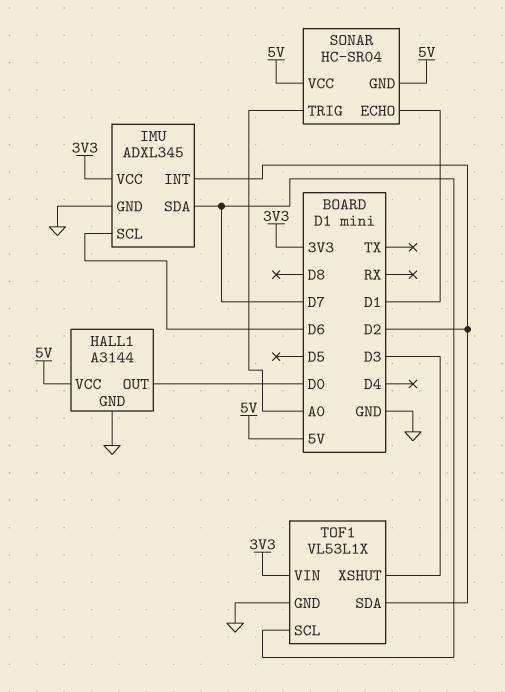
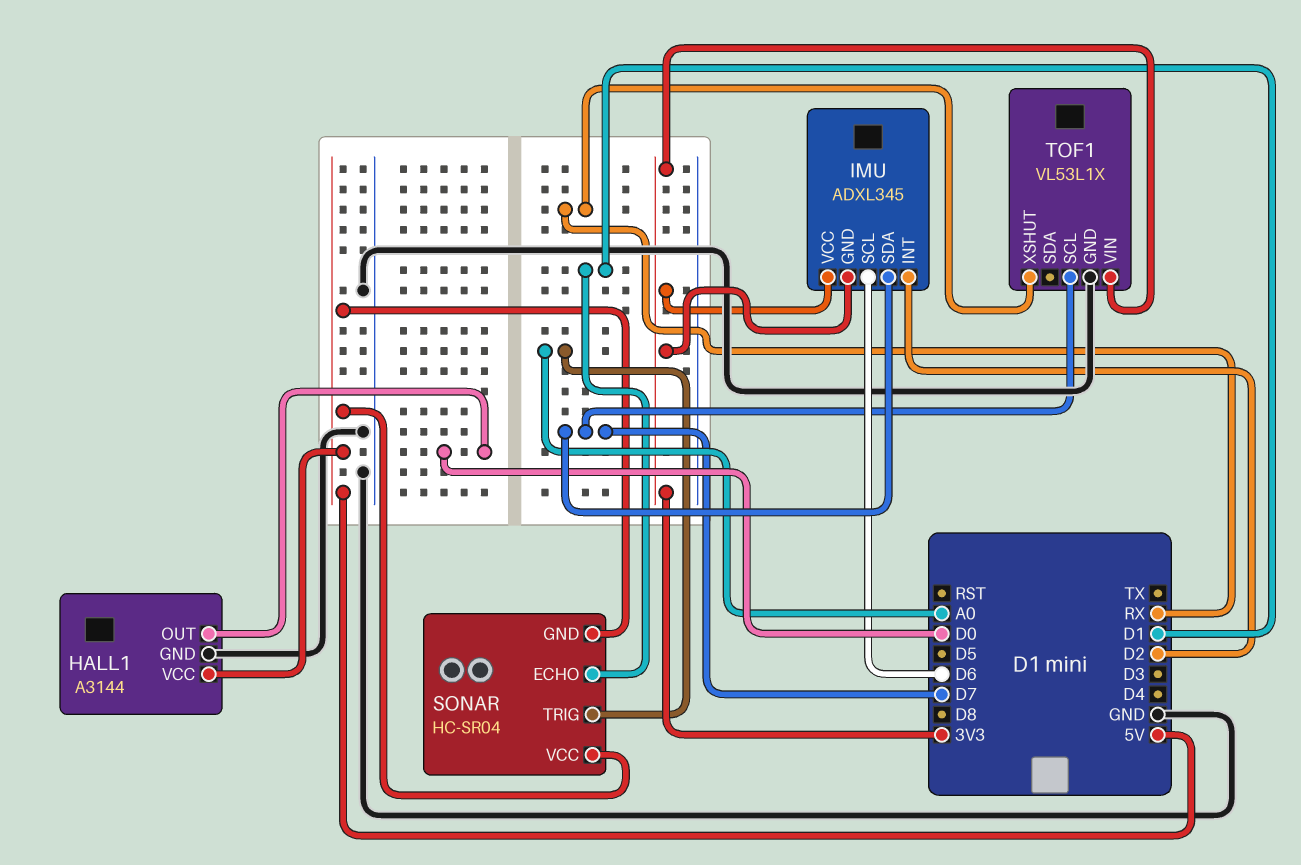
IMU pin GND: GND -> 3V3
TOF1 pin SDA: D2 -> none
TOF1 pin XSHUT: D3 -> RX

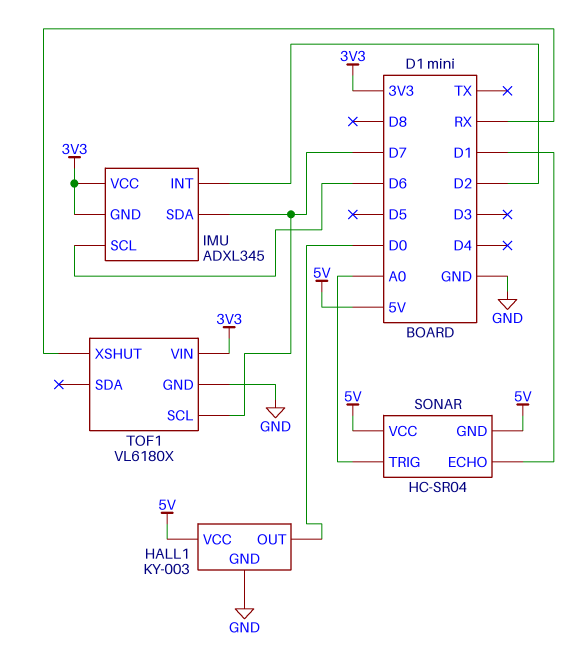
HALL1: A3144 -> KY-003
TOF1: VL53L1X -> VL6180X

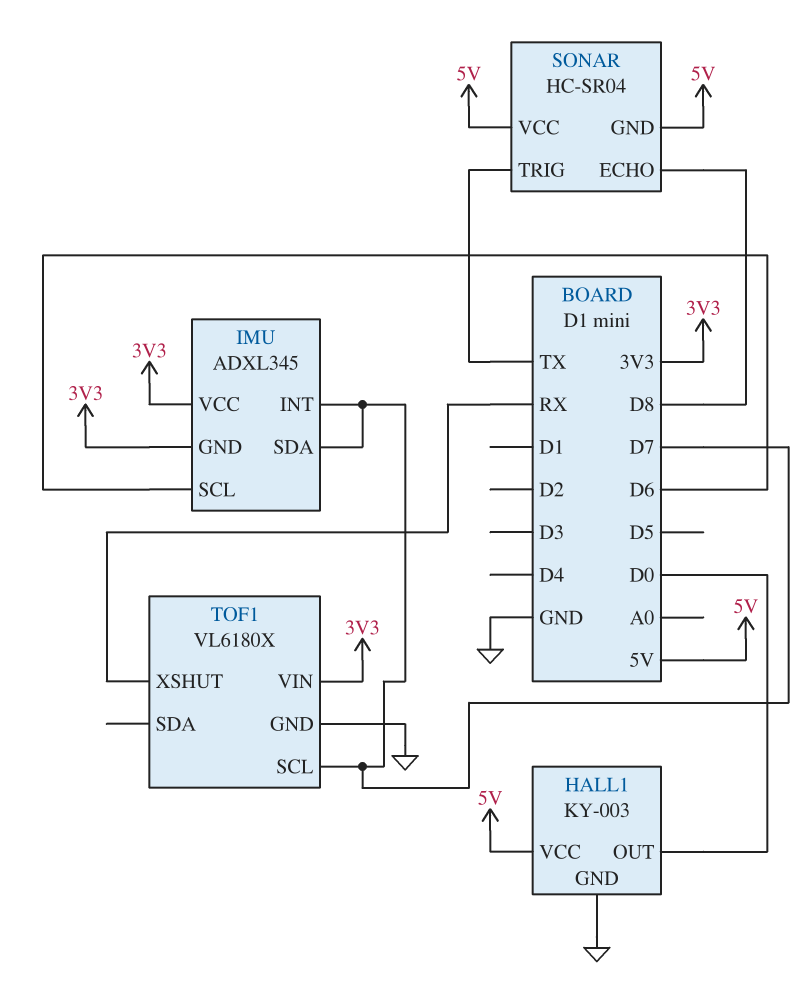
IMU pin INT: D2 -> D7
SONAR pin ECHO: D1 -> D8
SONAR pin TRIG: A0 -> TX

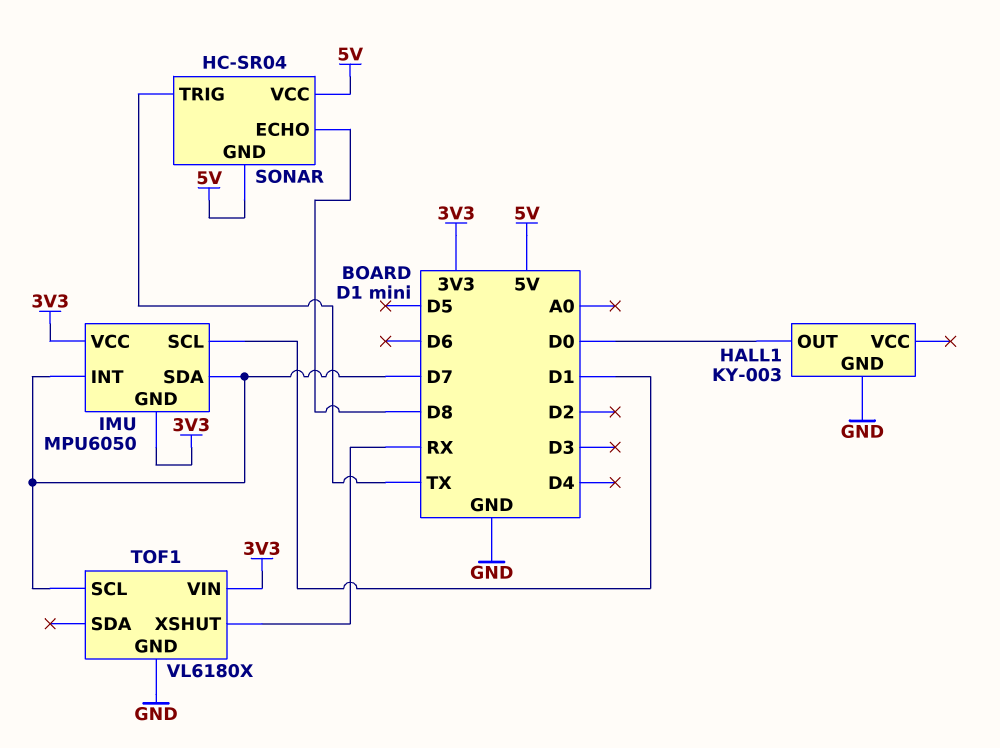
HALL1 pin VCC: 5V -> none
IMU: ADXL345 -> MPU6050
IMU pin SCL: D6 -> D1

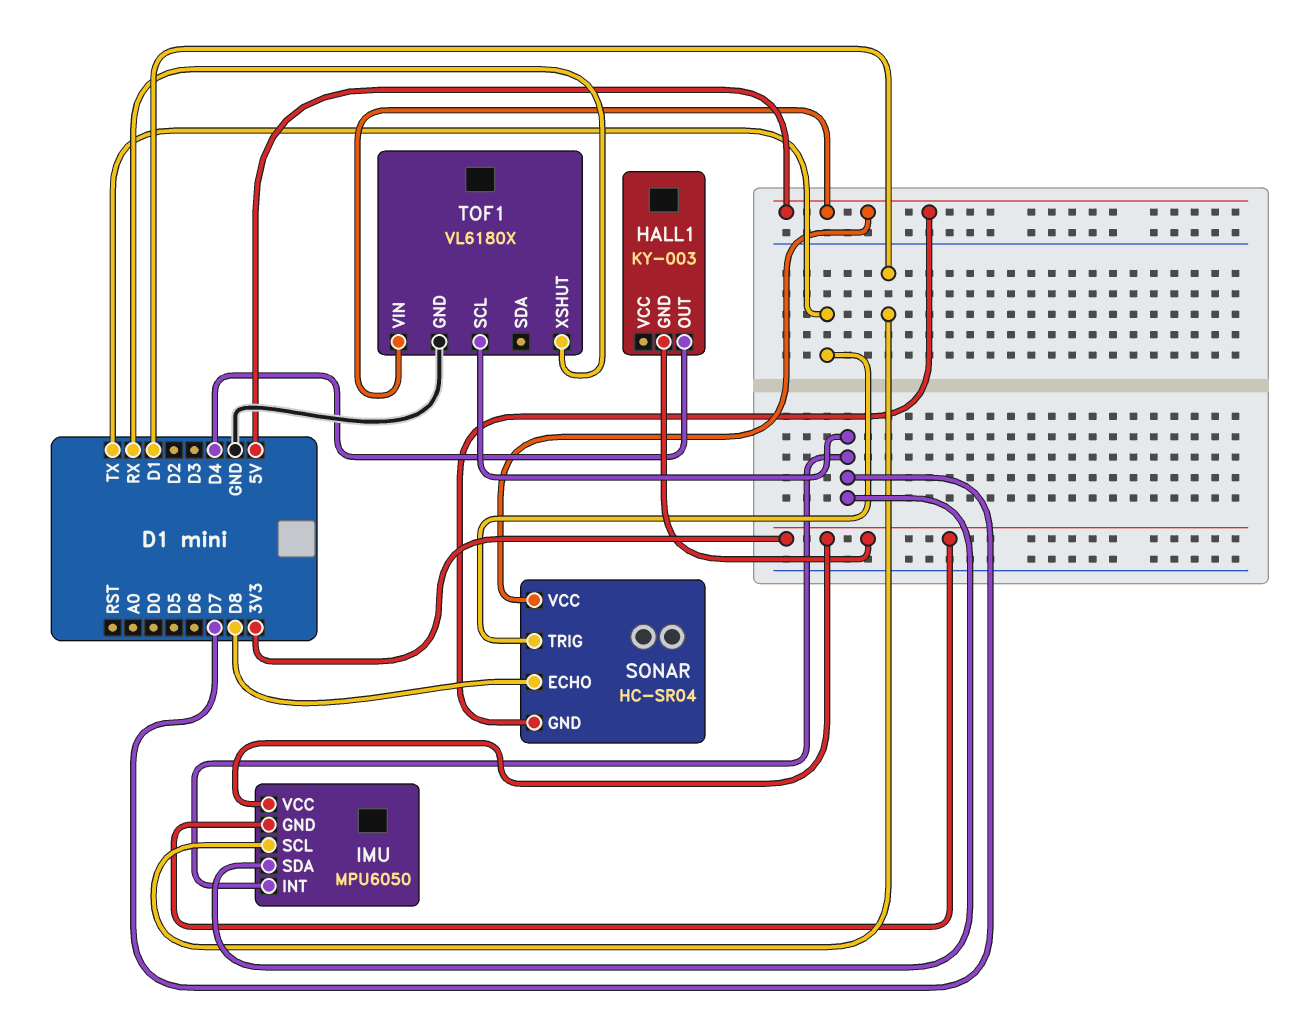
HALL1 pin GND: GND -> 3V3
HALL1 pin OUT: D0 -> D4
TOF1 pin VIN: 3V3 -> 5V

